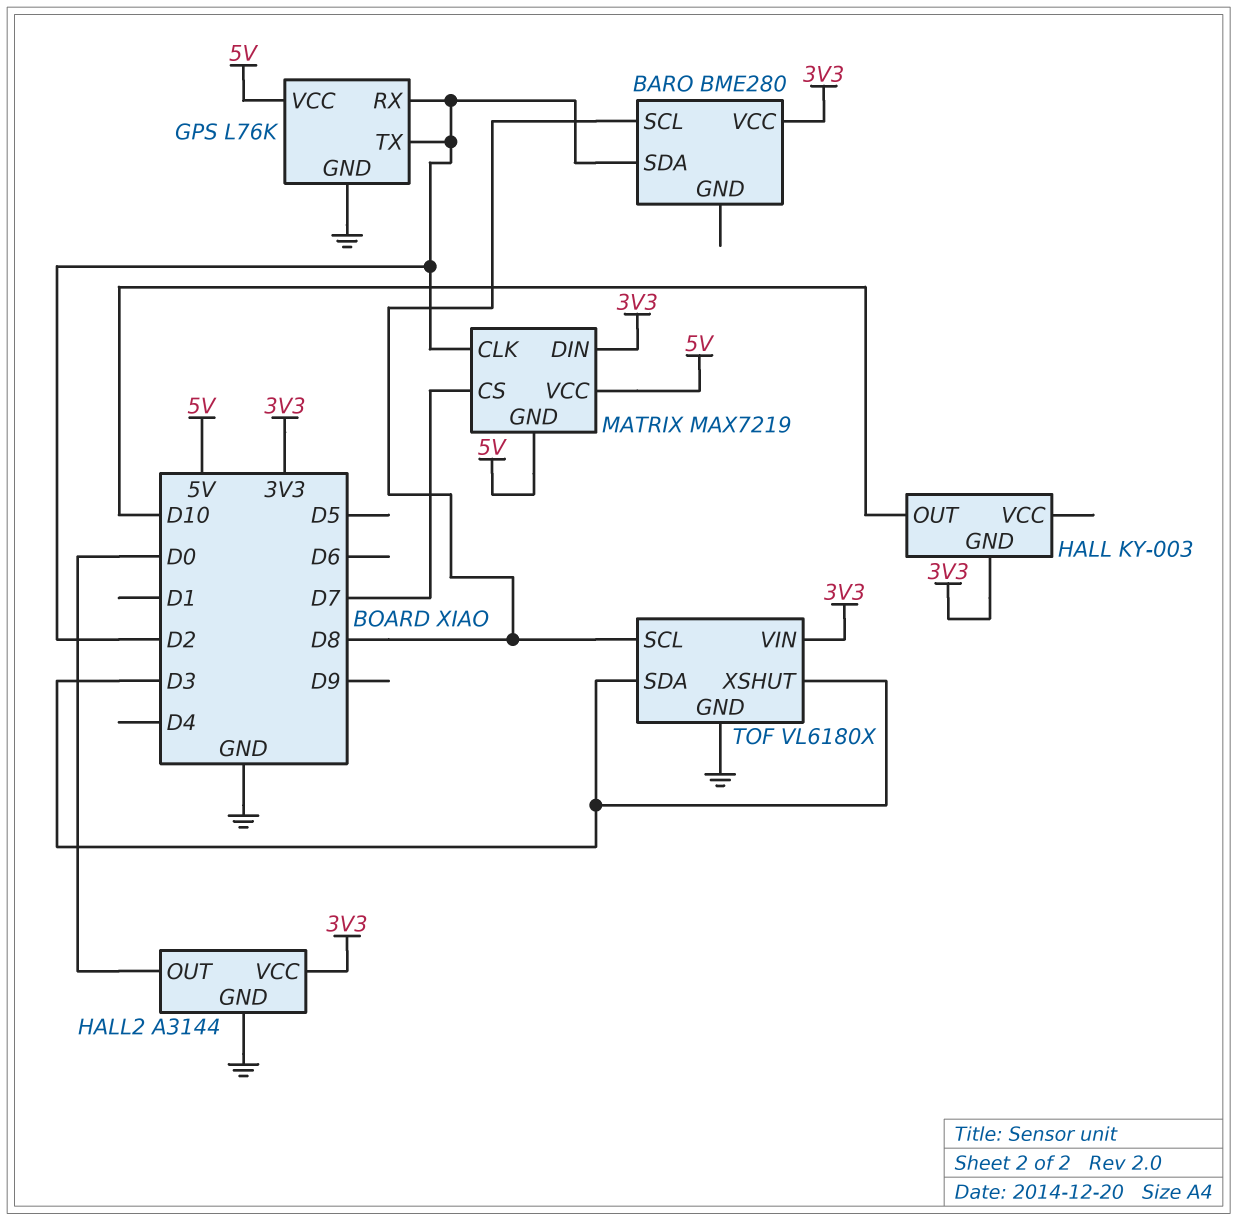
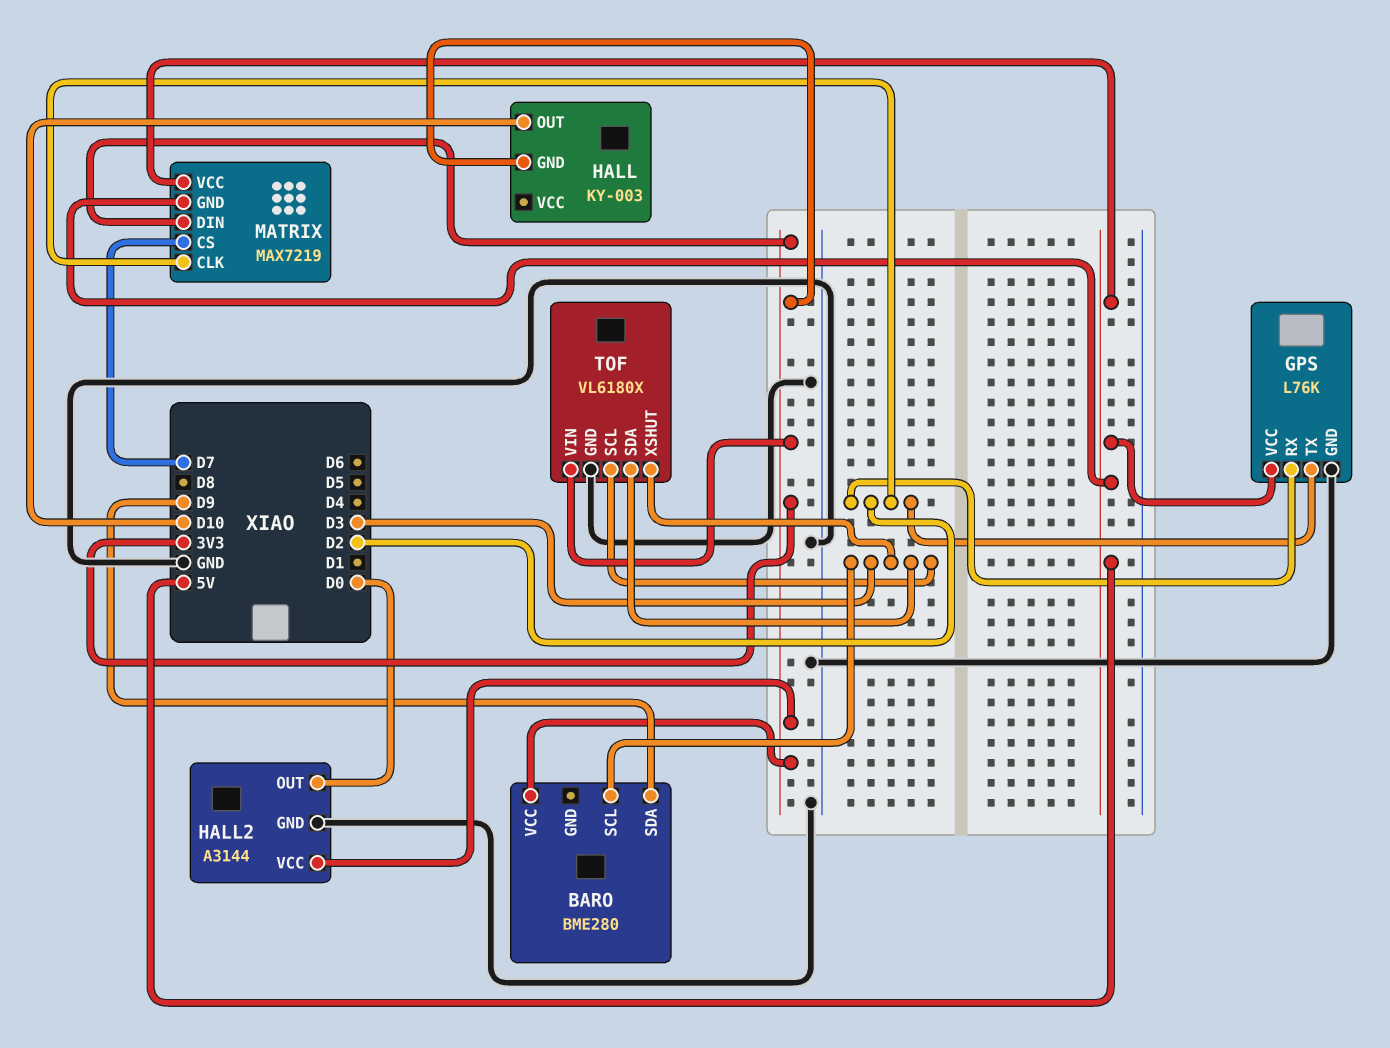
BARO pin SCL: D8 -> D3
BARO pin SDA: D2 -> D9
TOF pin SCL: D8 -> D3

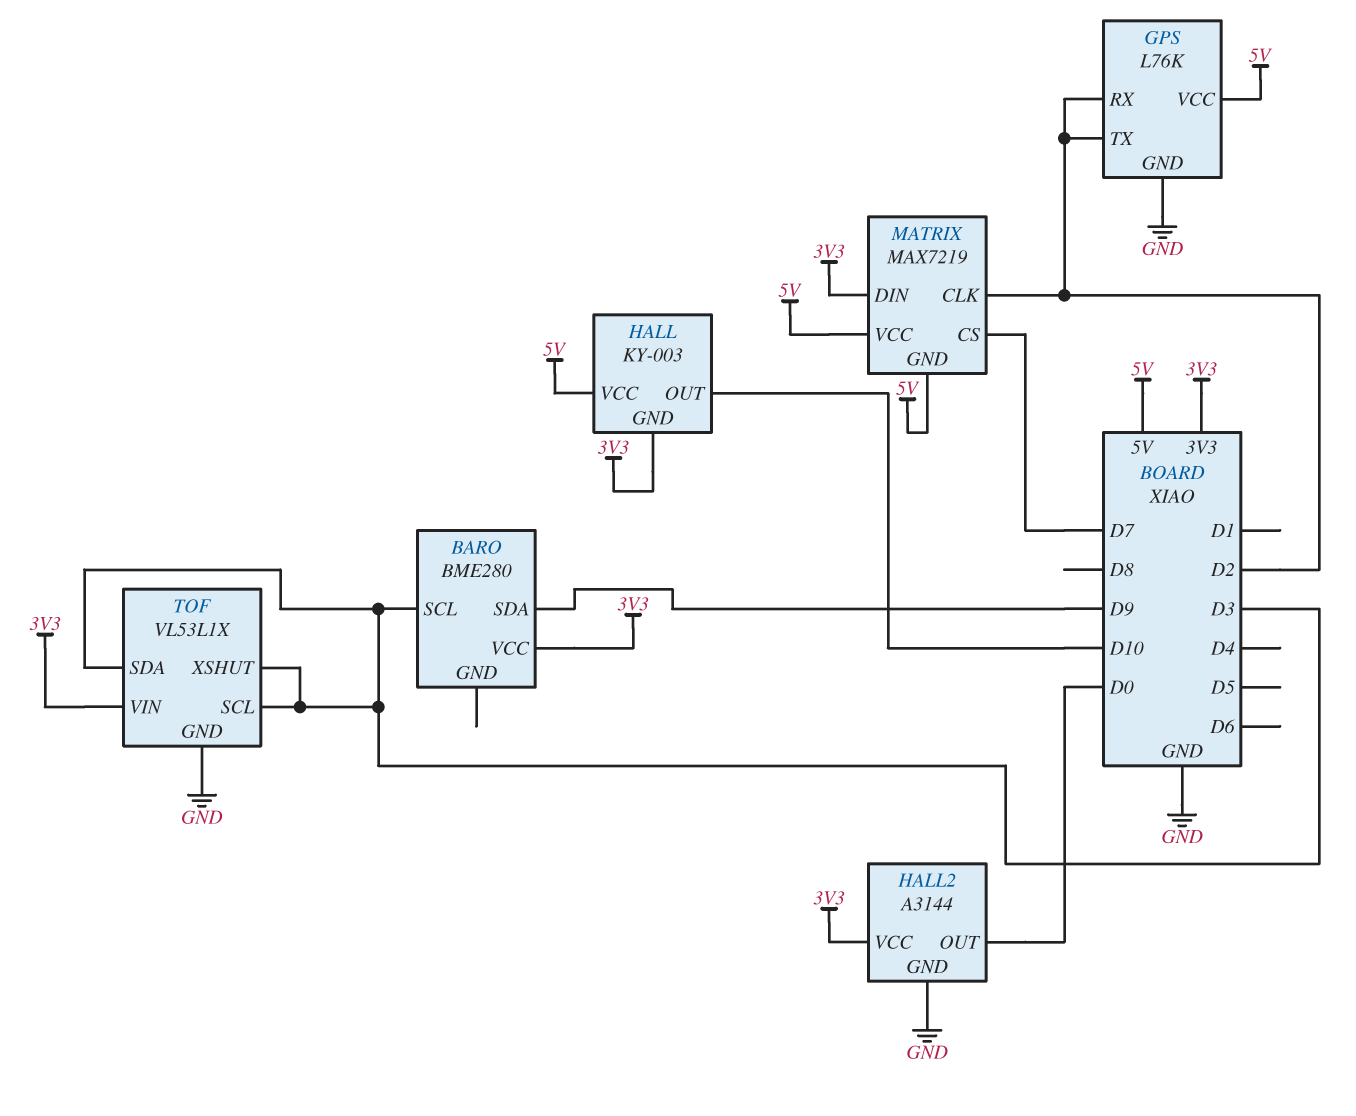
HALL pin VCC: none -> 5V
TOF: VL6180X -> VL53L1X

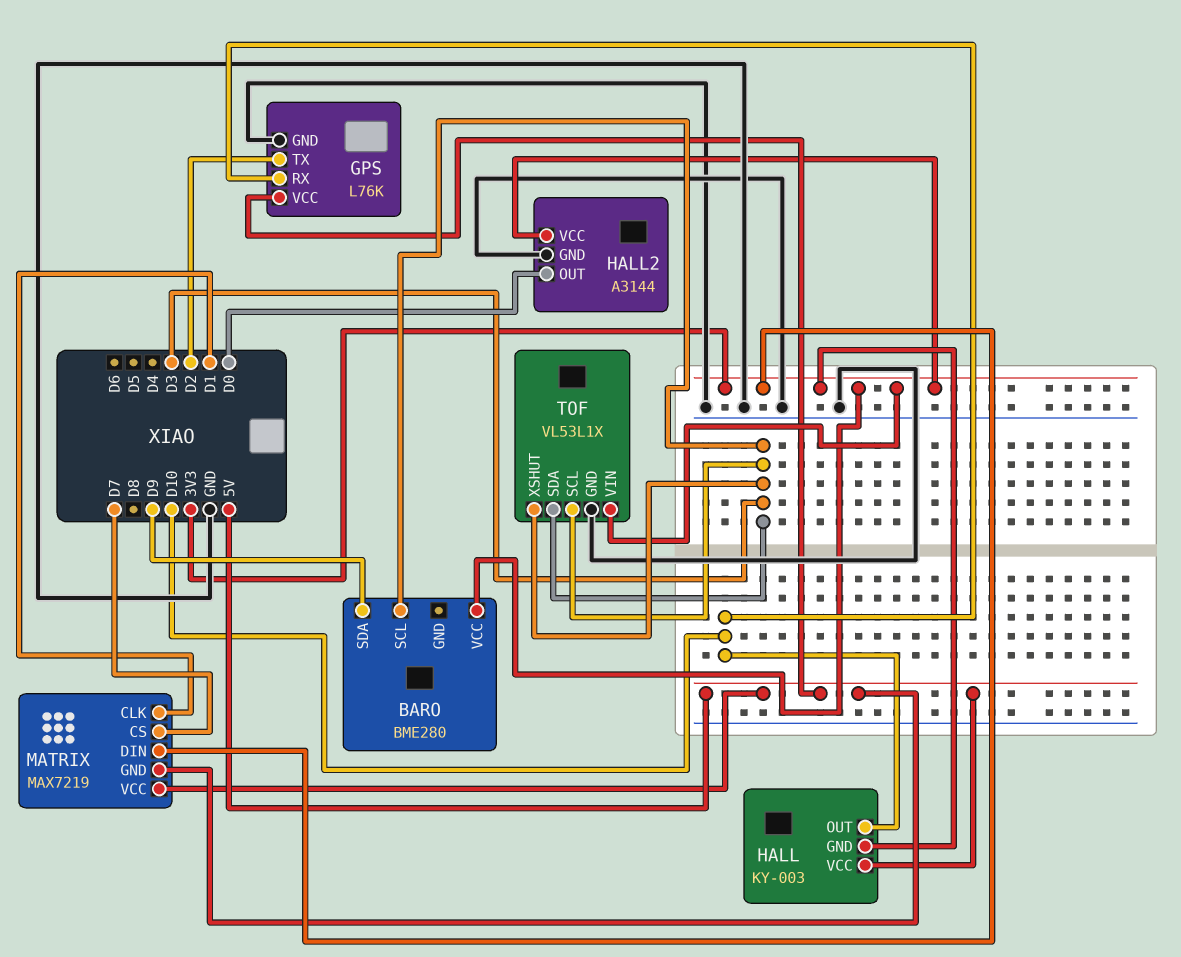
GPS pin RX: D2 -> D10
MATRIX pin CLK: D2 -> D1

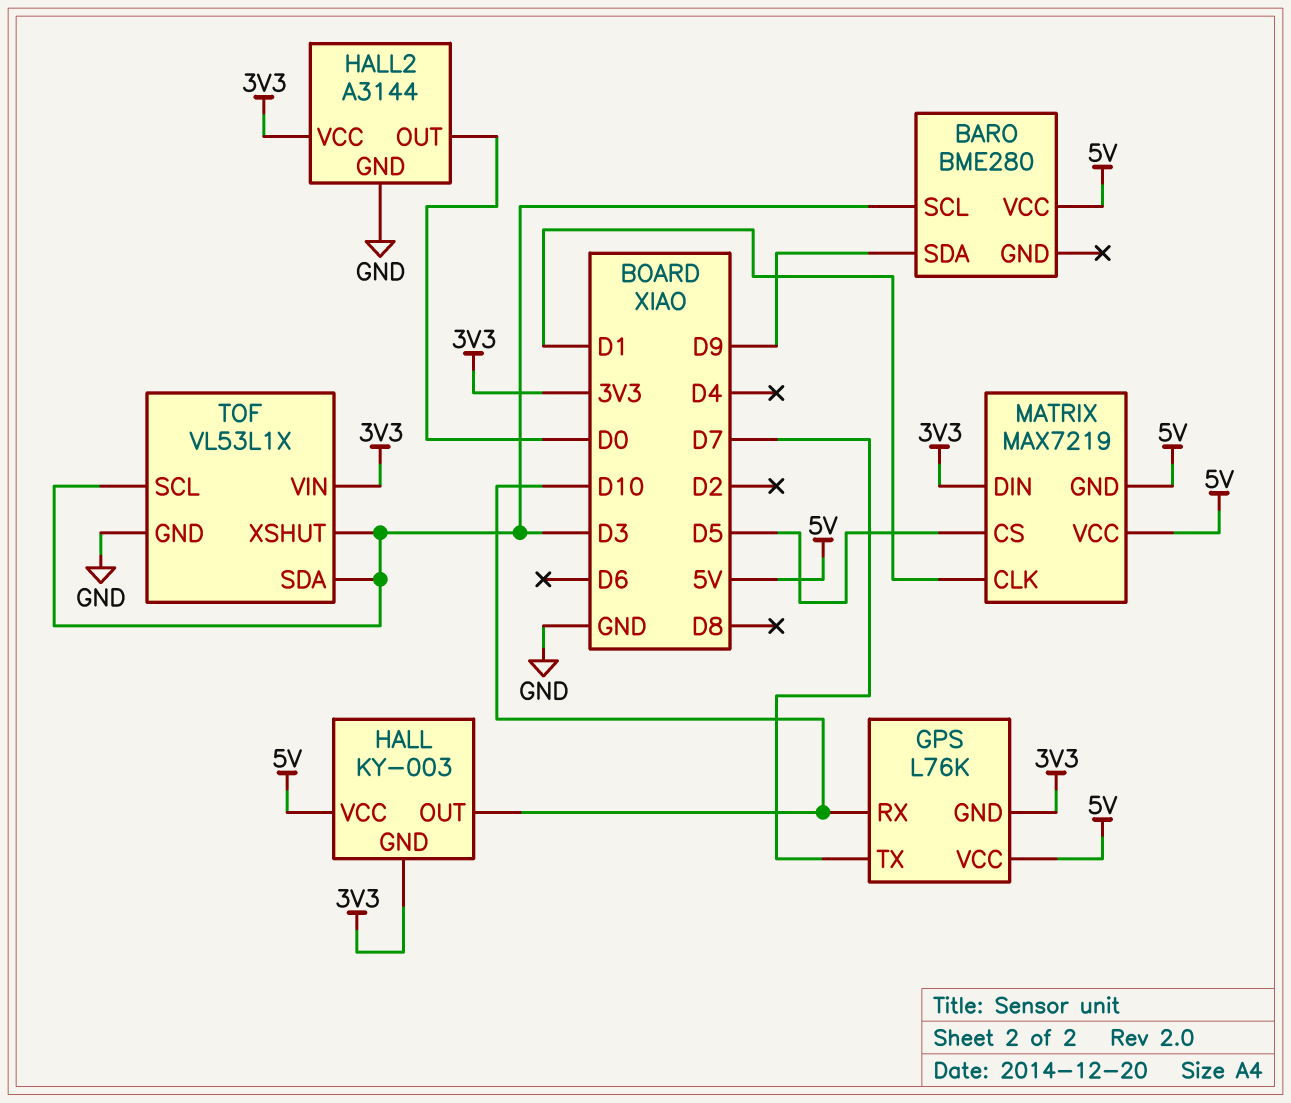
BARO pin VCC: 3V3 -> 5V
GPS pin GND: GND -> 3V3
GPS pin TX: D2 -> D7
MATRIX pin CS: D7 -> D5

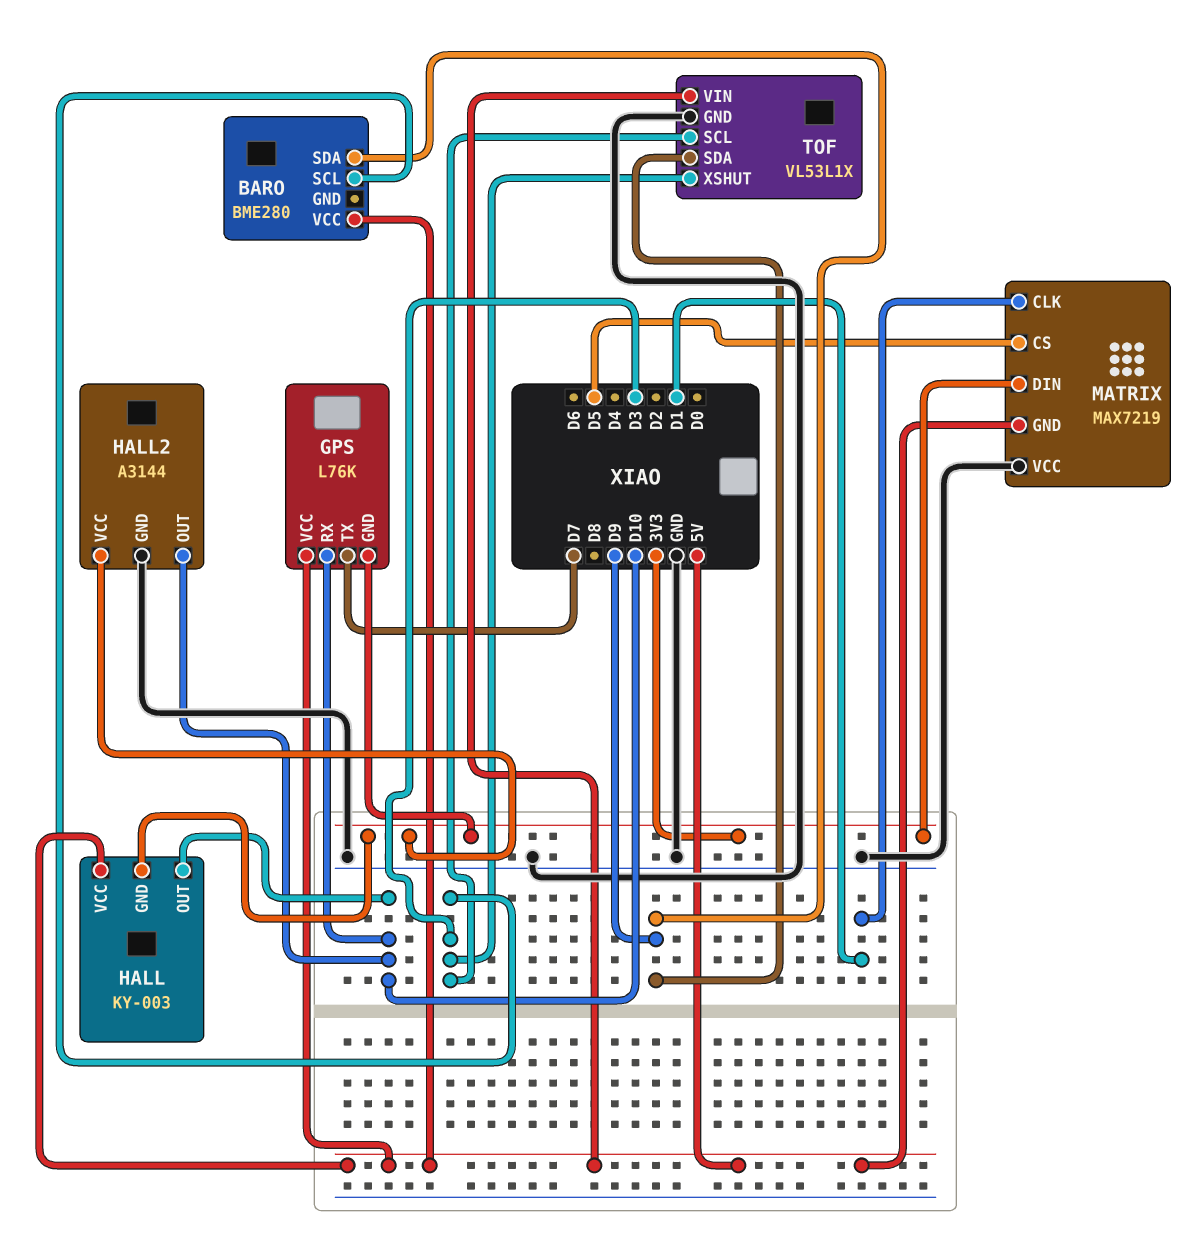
HALL2 pin OUT: D0 -> D10
MATRIX pin VCC: 5V -> GND
TOF pin SDA: D3 -> D9
TOF pin VIN: 3V3 -> 5V

